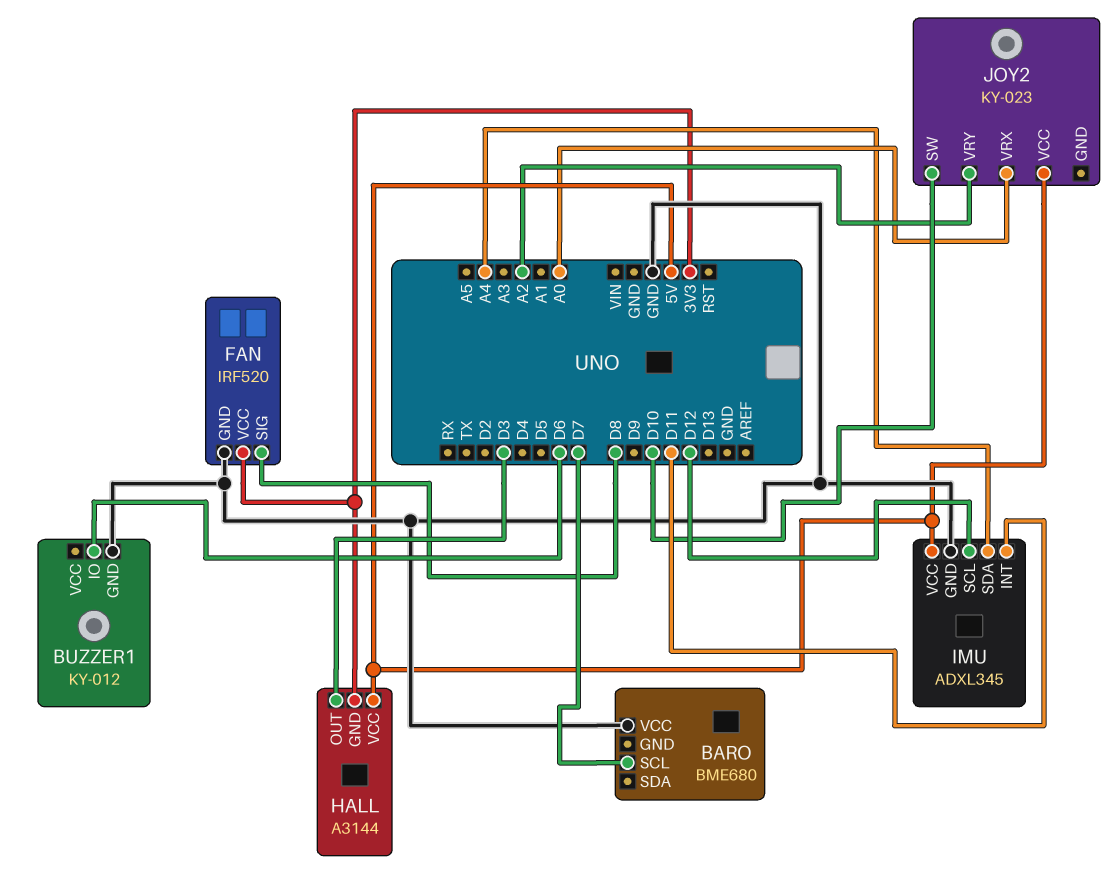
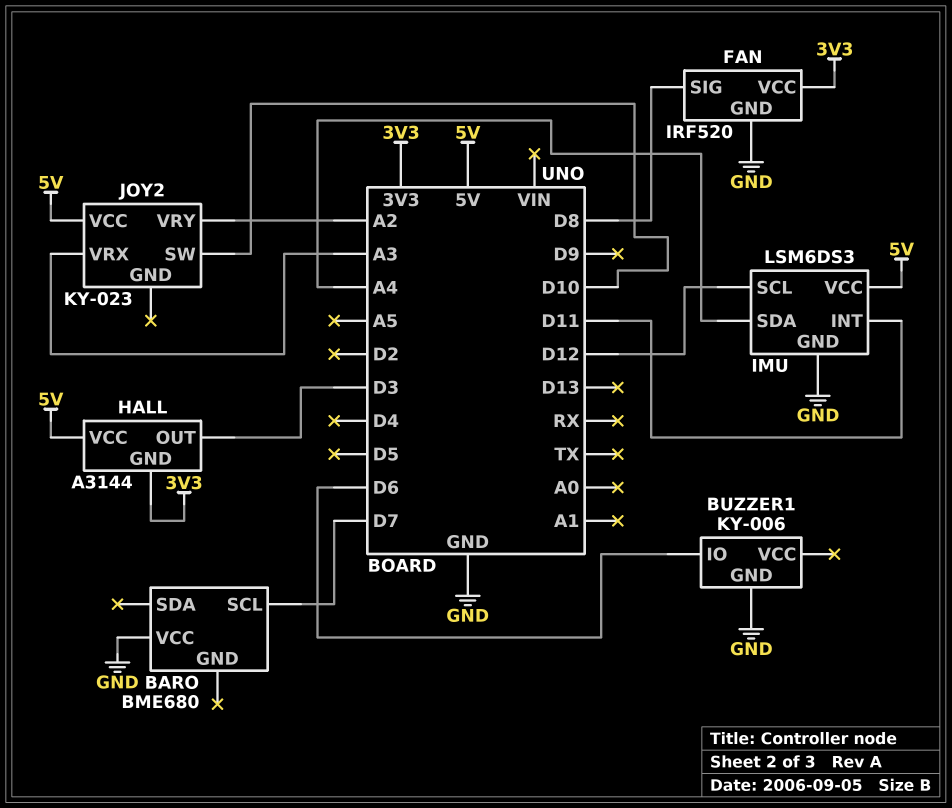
BUZZER1: KY-012 -> KY-006
IMU: ADXL345 -> LSM6DS3
JOY2 pin VRX: A0 -> A3

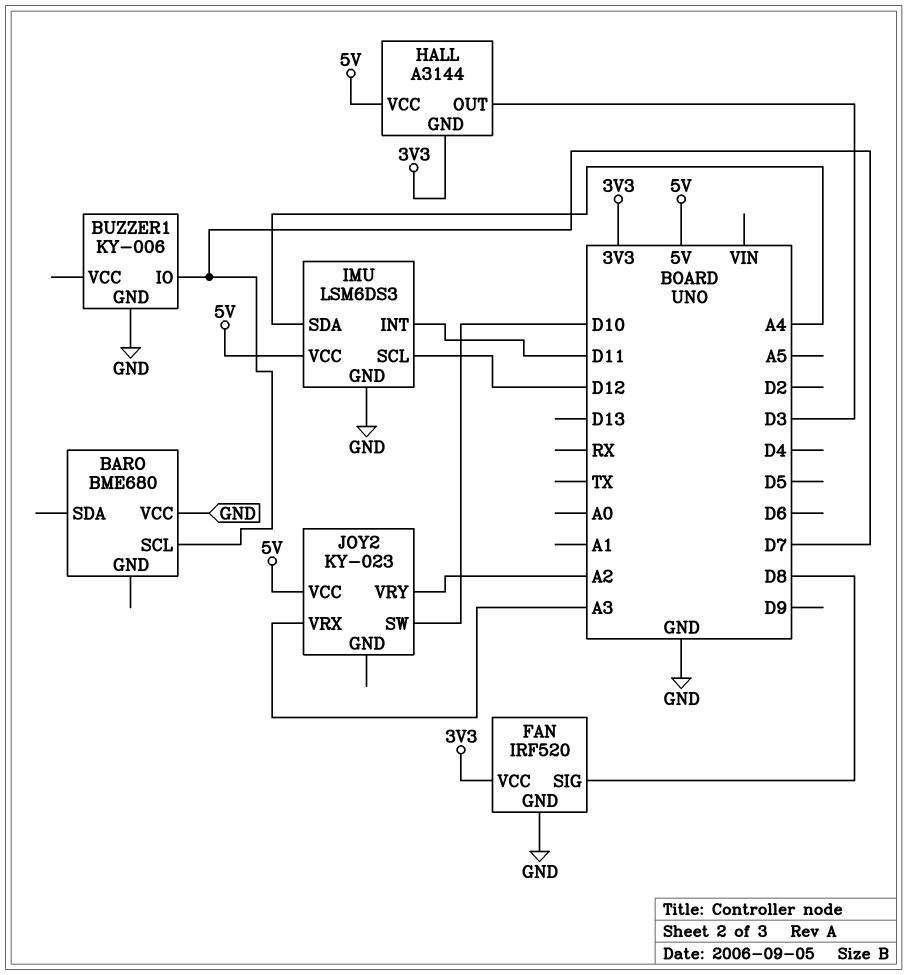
BUZZER1 pin IO: D6 -> D7

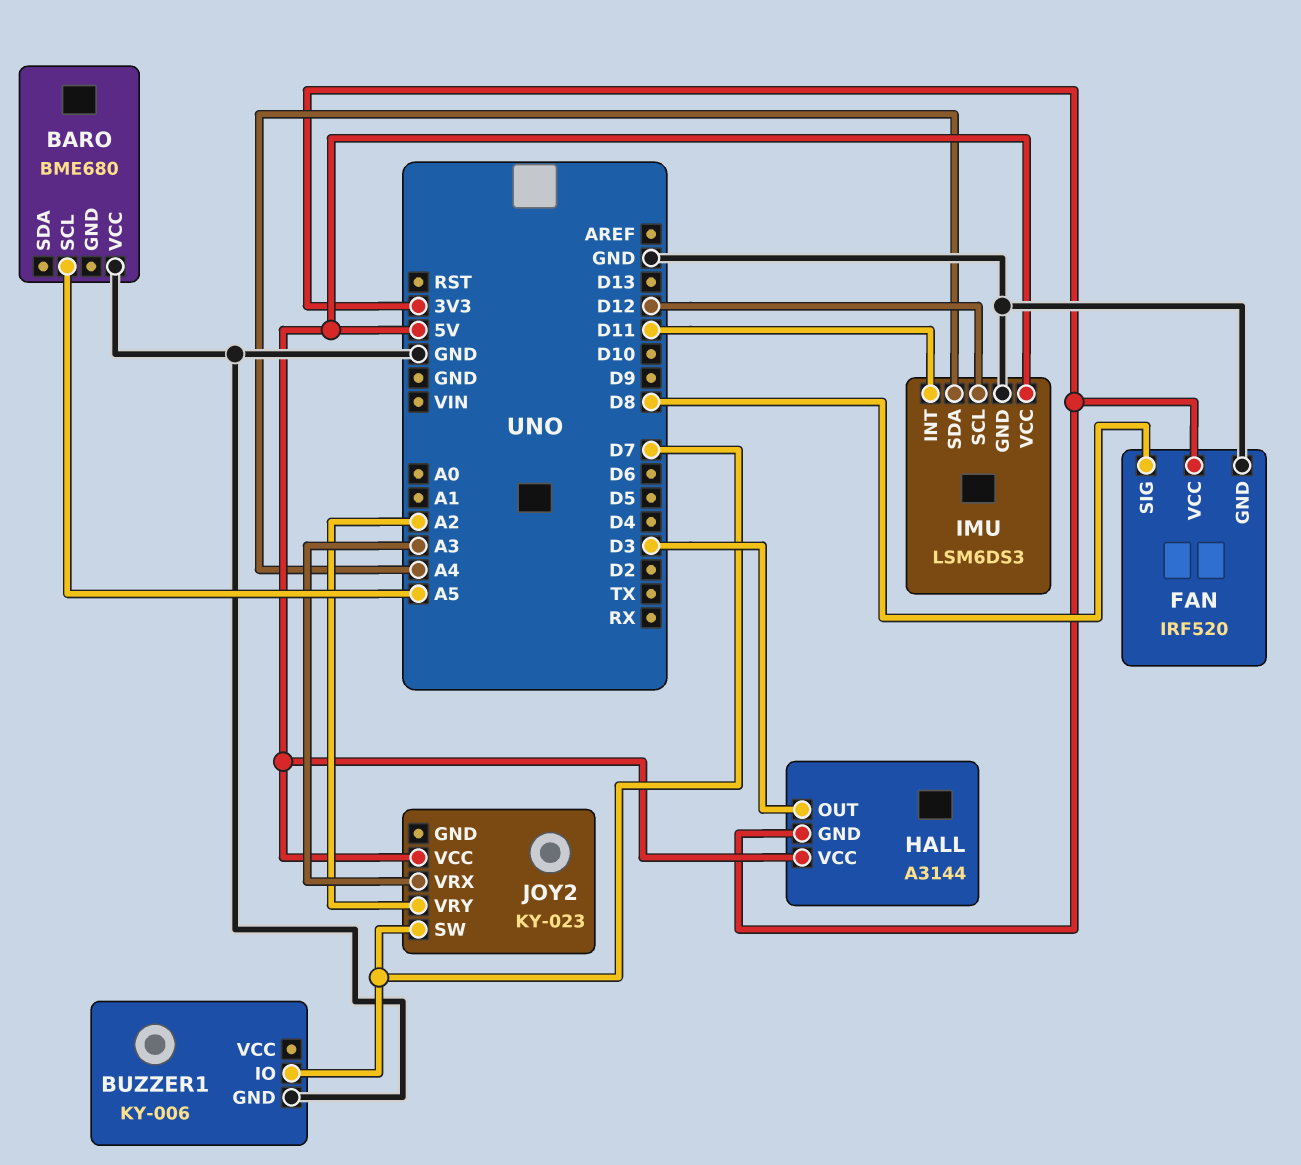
BARO pin SCL: D7 -> A5
JOY2 pin SW: D10 -> D7

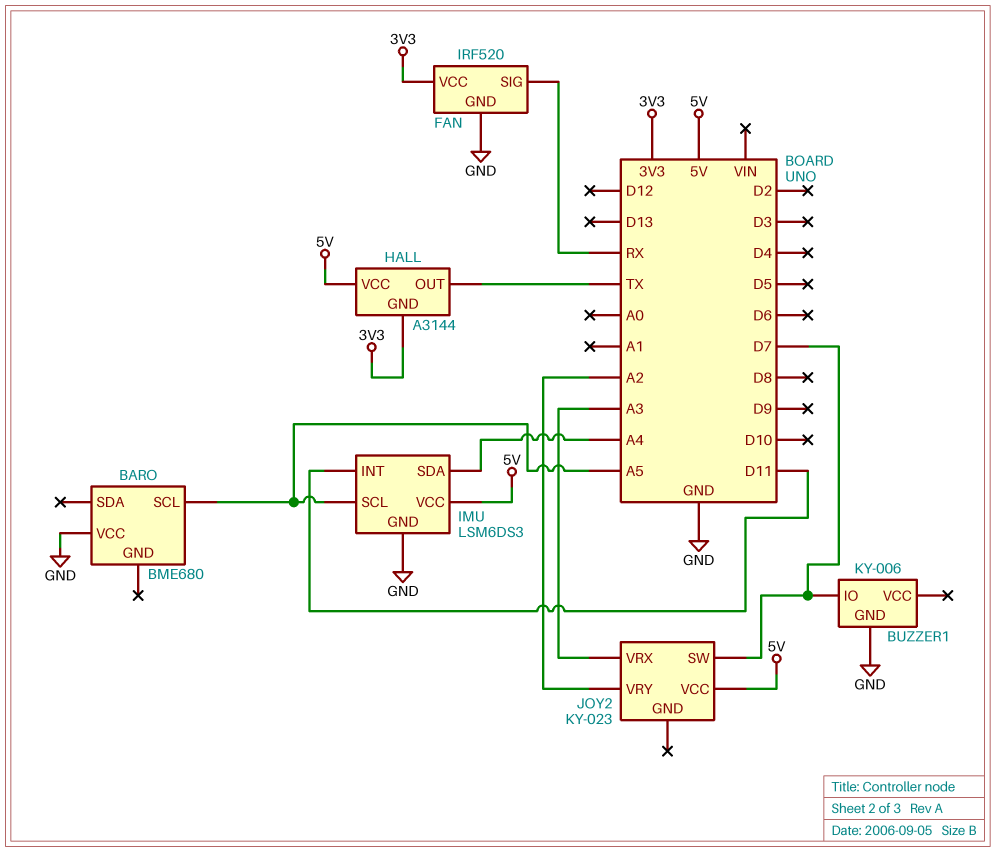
FAN pin SIG: D8 -> RX
HALL pin OUT: D3 -> TX
IMU pin SCL: D12 -> A5

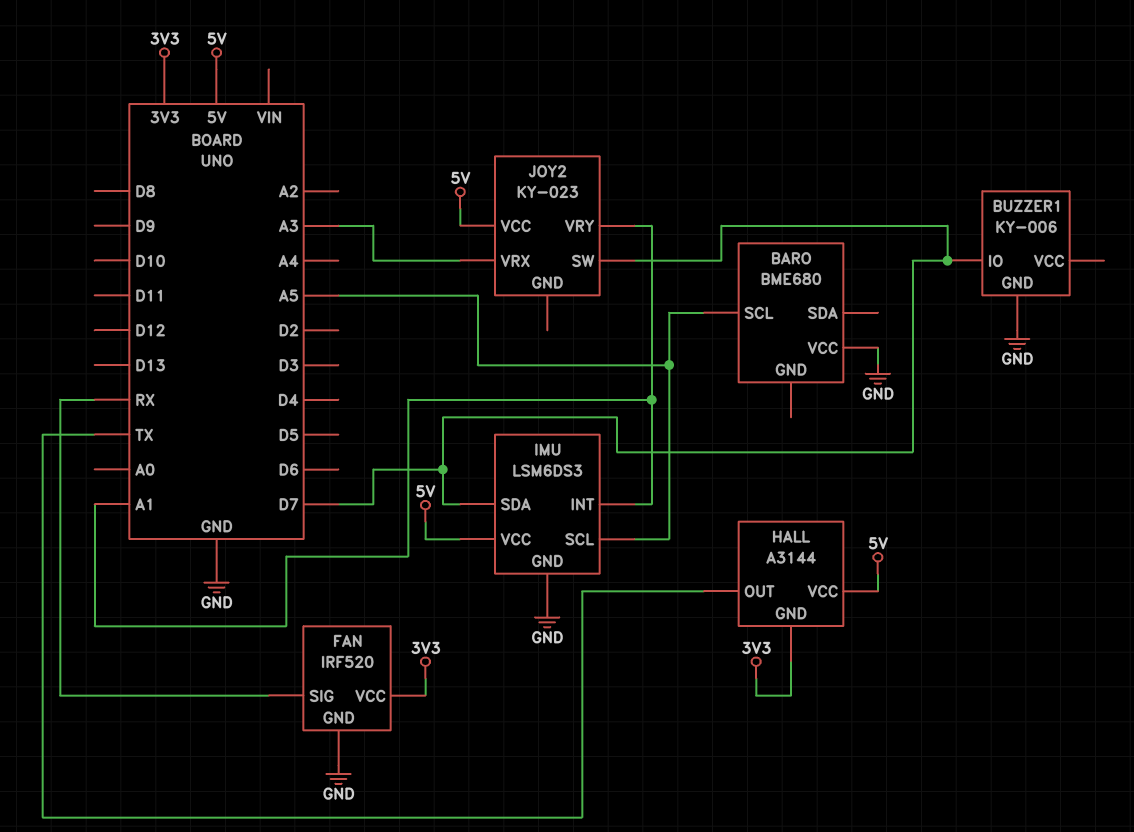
IMU pin INT: D11 -> A1
IMU pin SDA: A4 -> D7
JOY2 pin VRY: A2 -> A1

